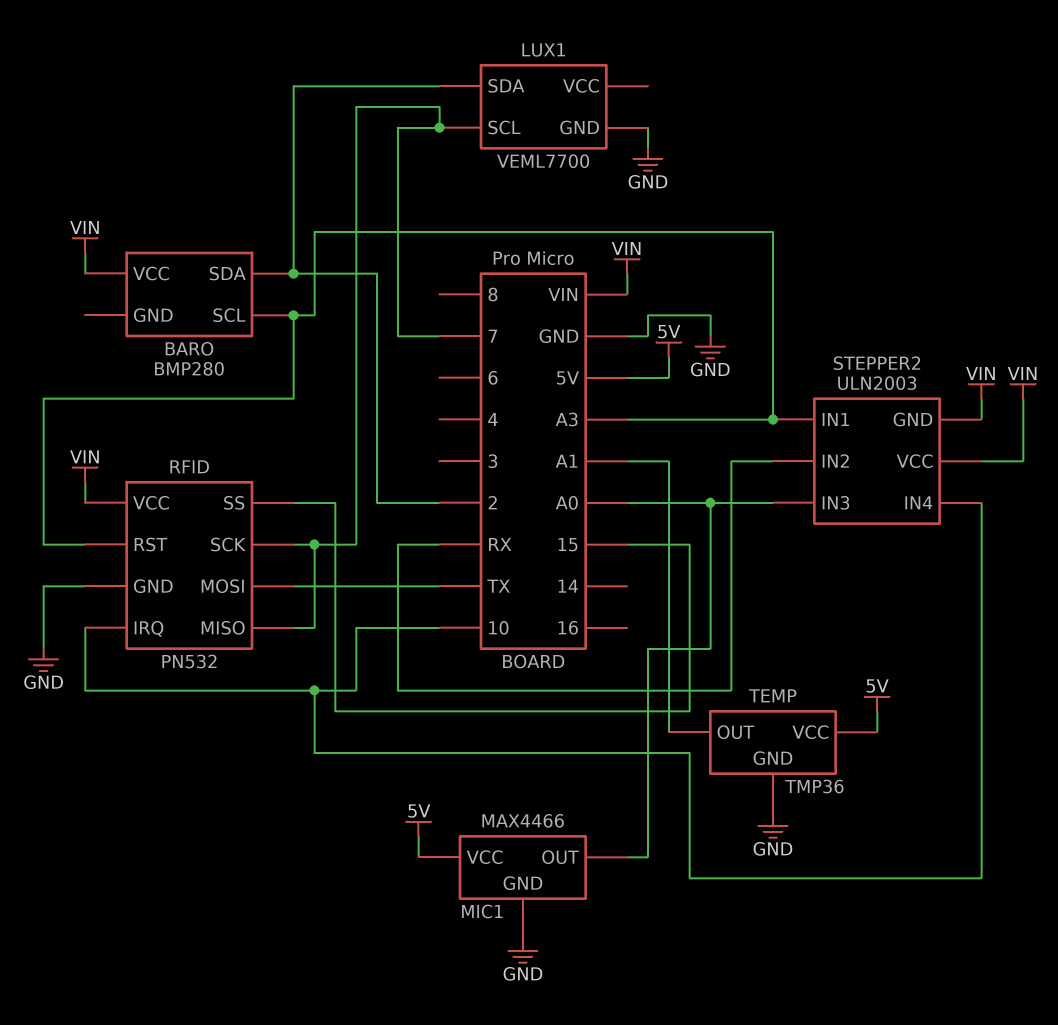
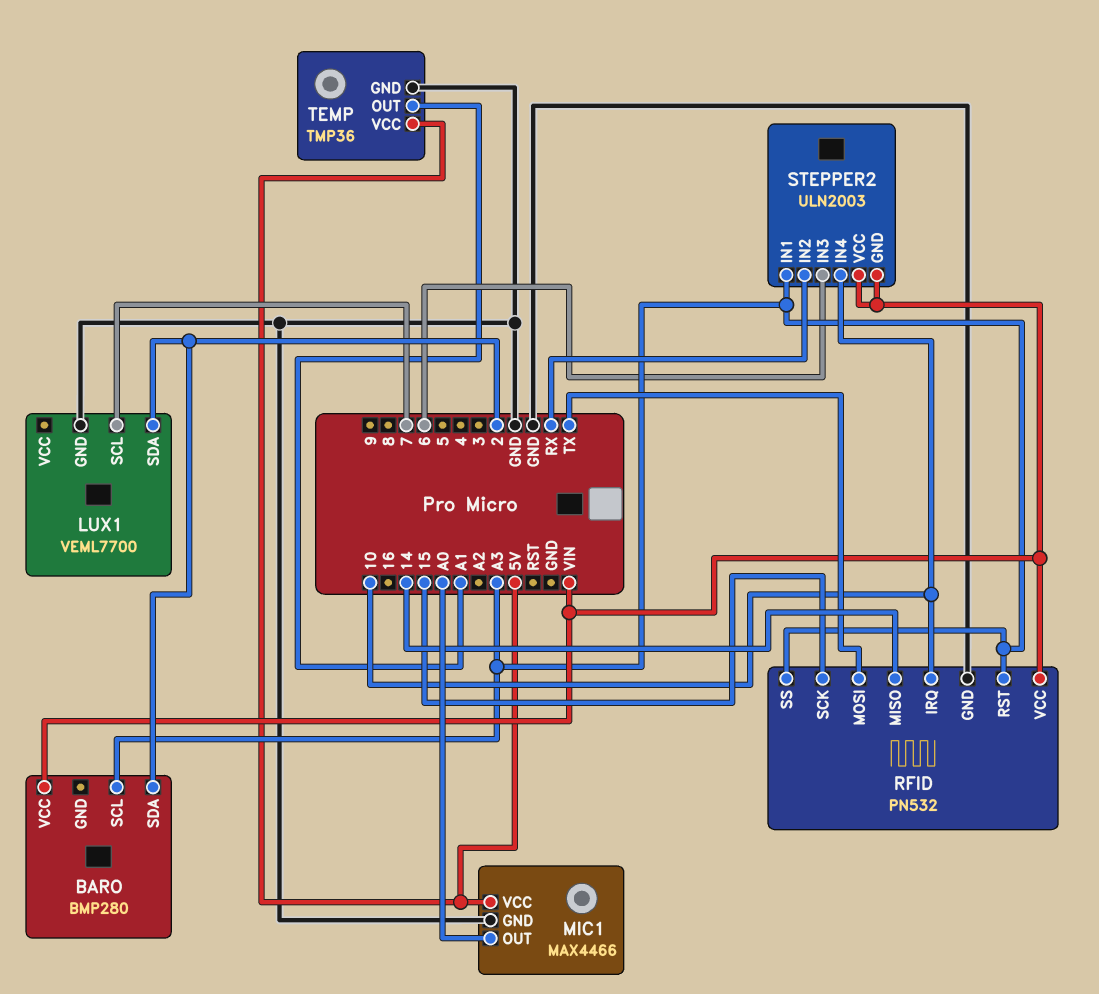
RFID pin MISO: 7 -> 14
RFID pin SCK: 7 -> 15
RFID pin SS: 15 -> A3
STEPPER2 pin IN3: A0 -> 6

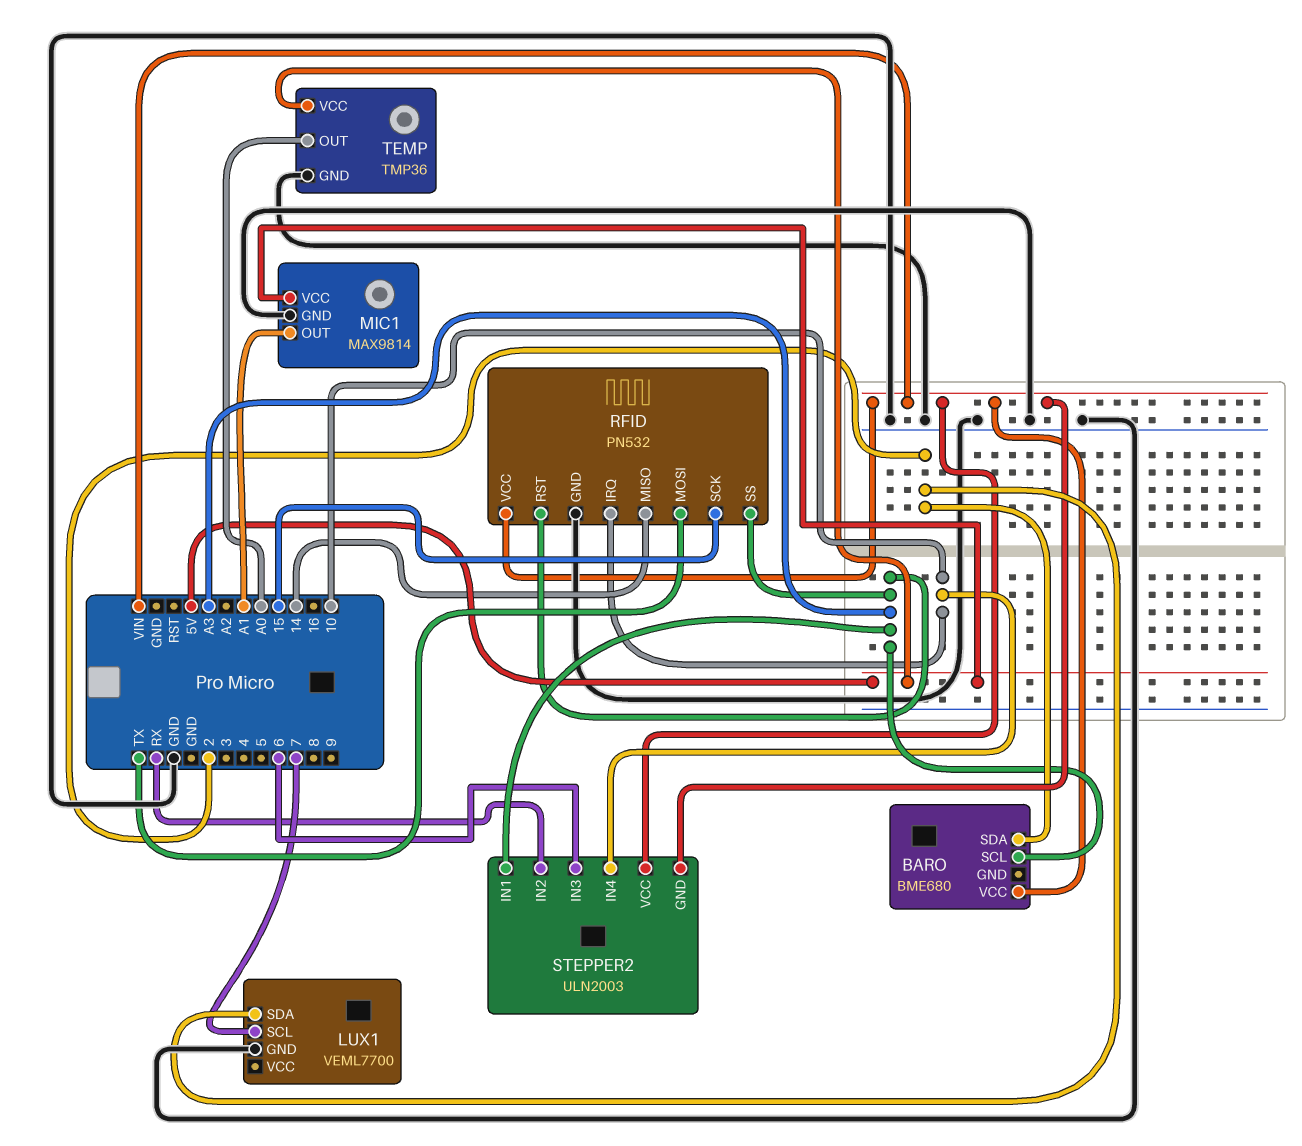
BARO: BMP280 -> BME680
MIC1: MAX4466 -> MAX9814
MIC1 pin OUT: A0 -> A1
TEMP pin OUT: A1 -> A0

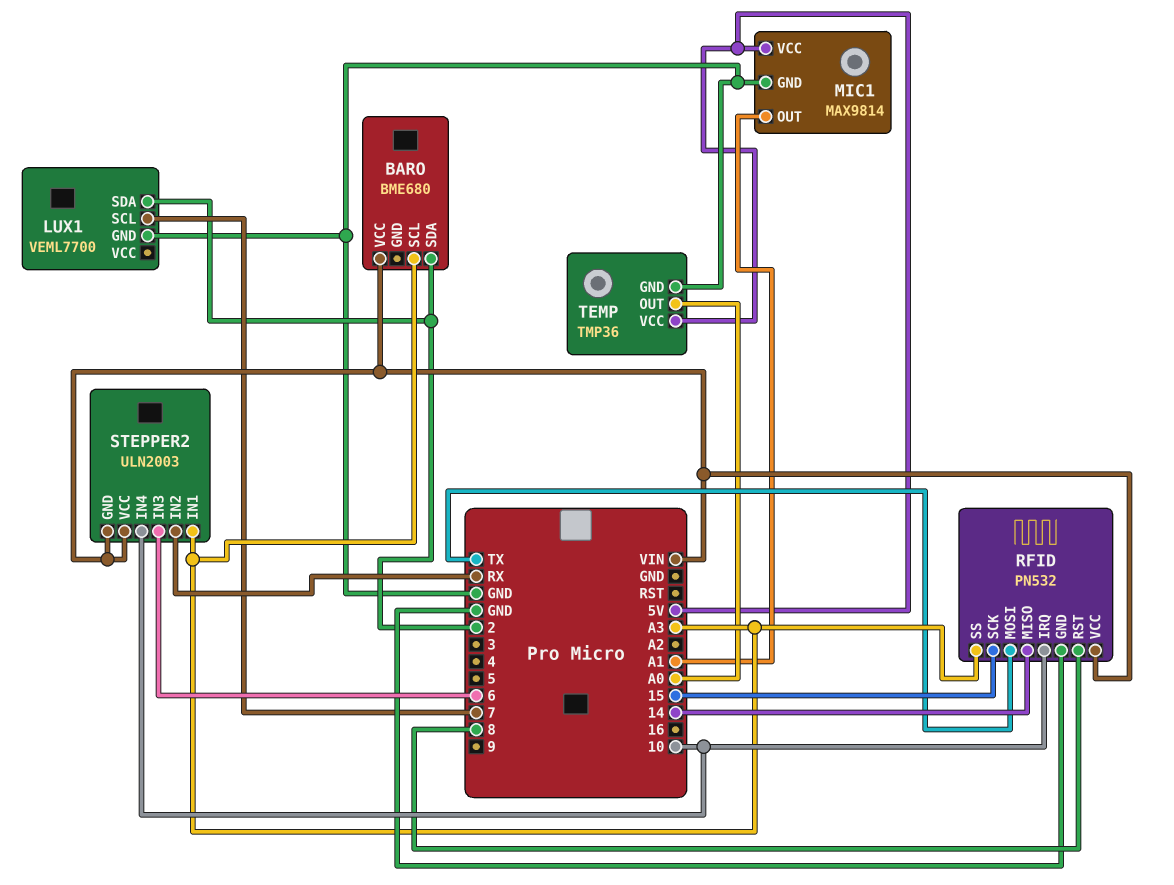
RFID pin RST: A3 -> 8

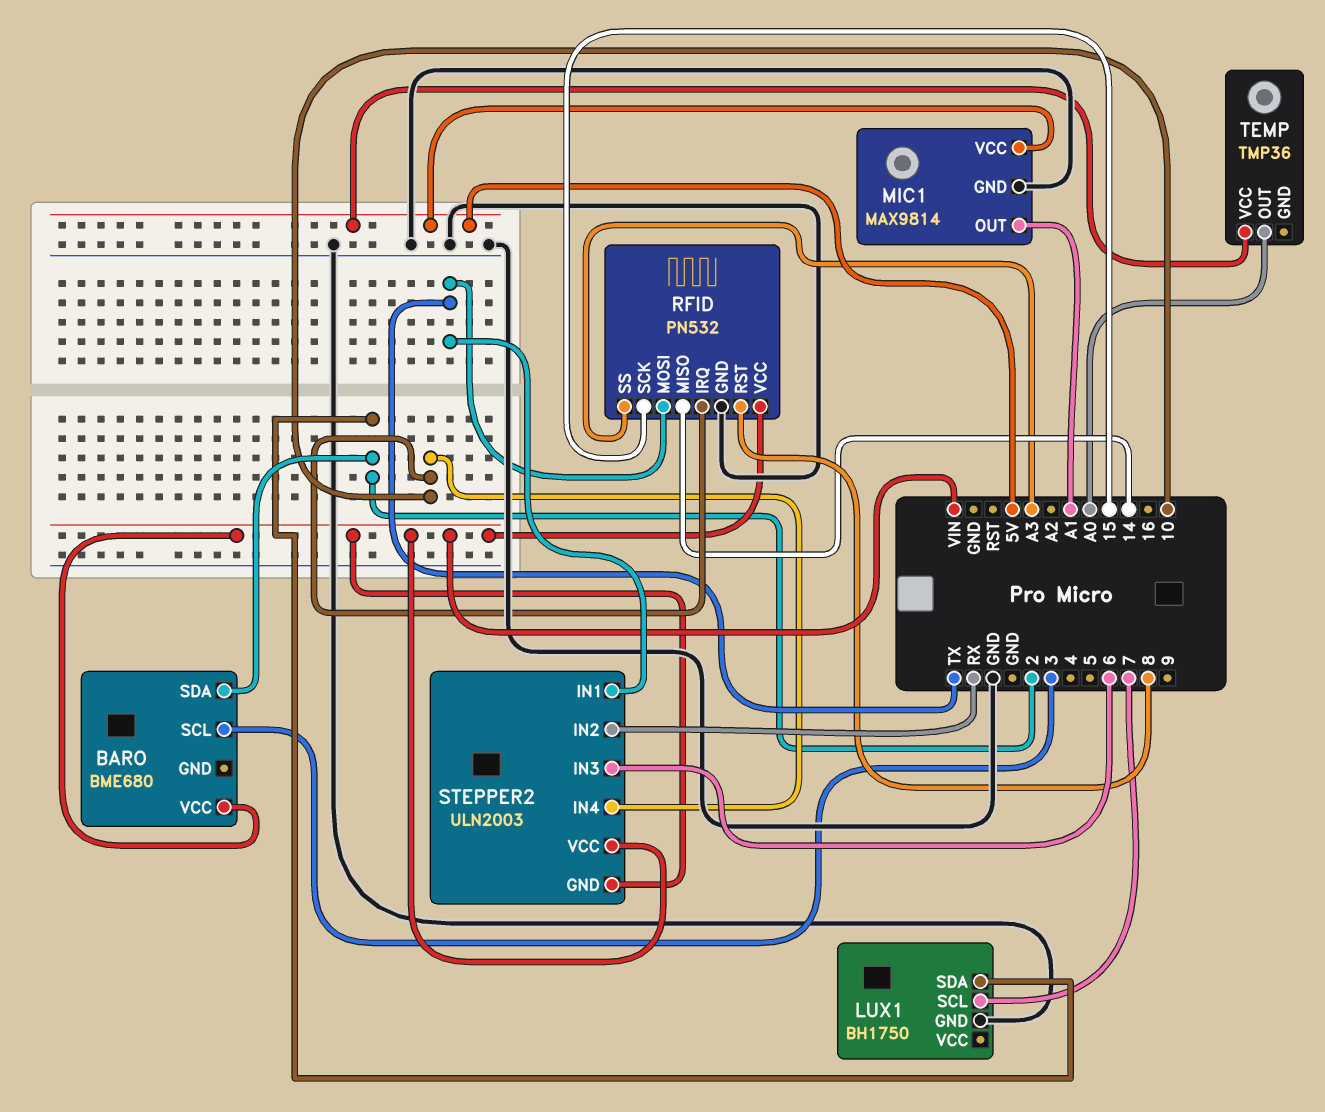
BARO pin SCL: A3 -> 3
LUX1: VEML7700 -> BH1750
STEPPER2 pin IN1: A3 -> TX
TEMP pin GND: GND -> none

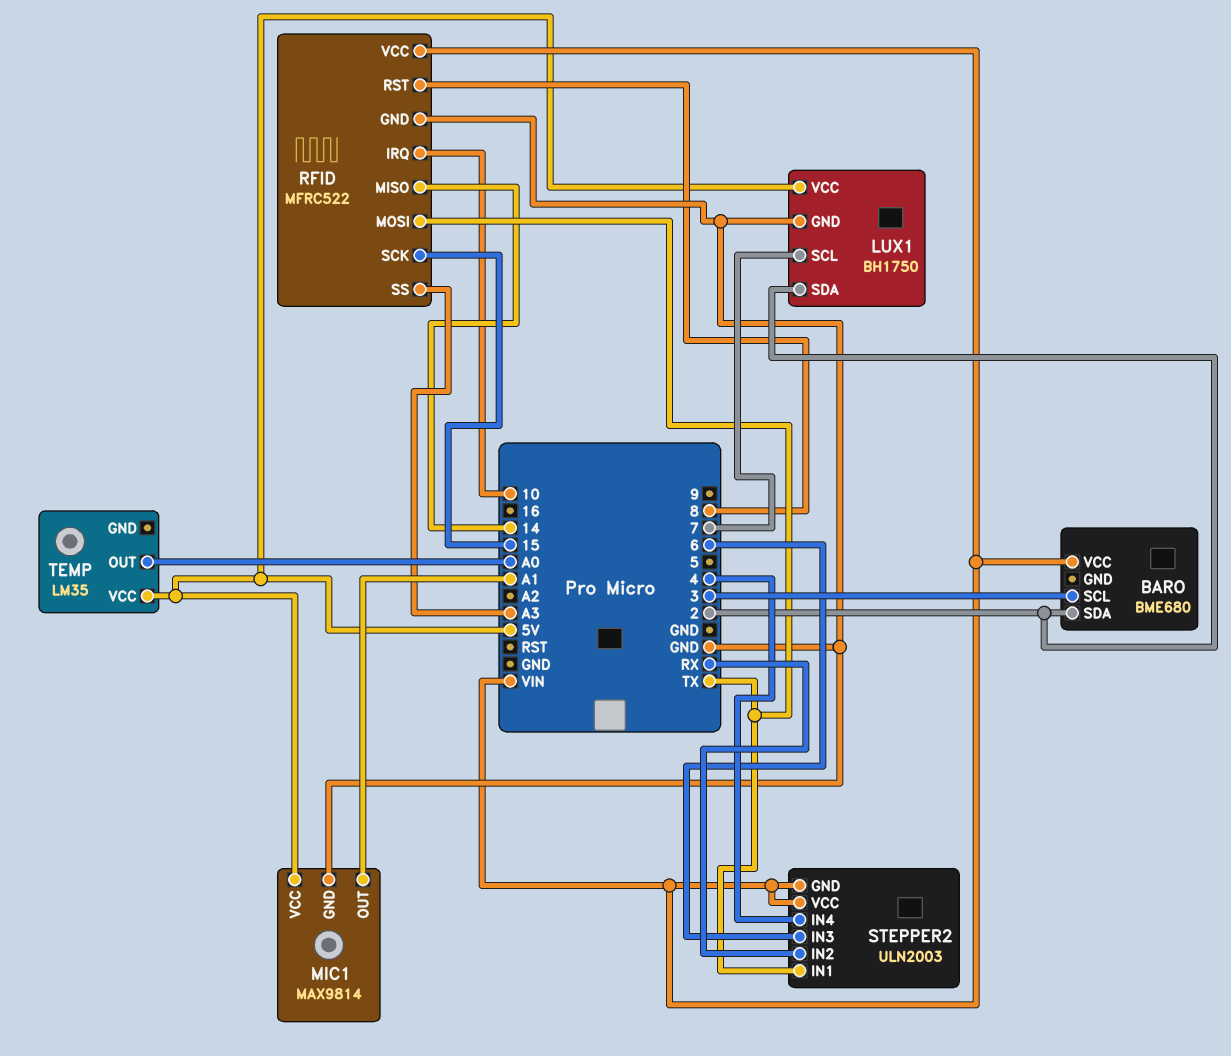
LUX1 pin VCC: none -> 5V
RFID: PN532 -> MFRC522
STEPPER2 pin IN4: 10 -> 4
TEMP: TMP36 -> LM35

